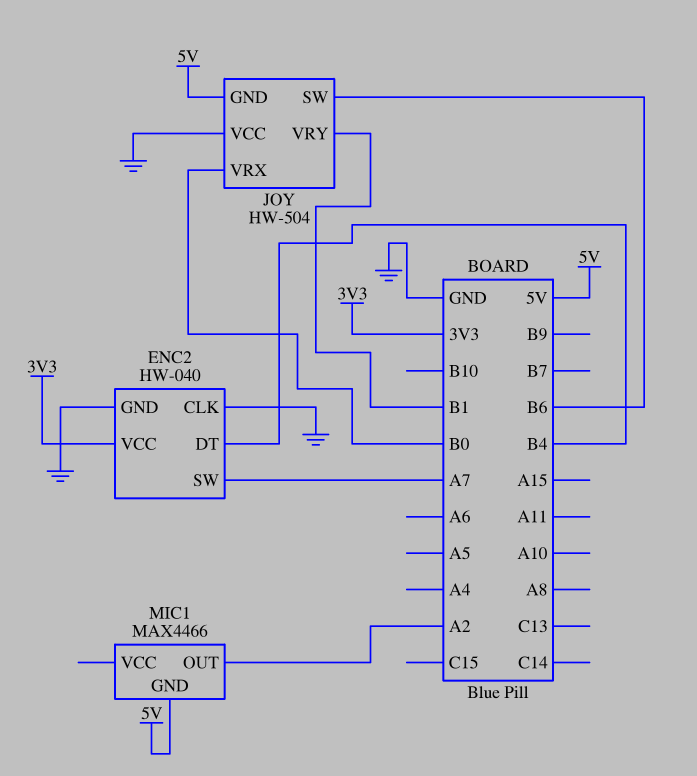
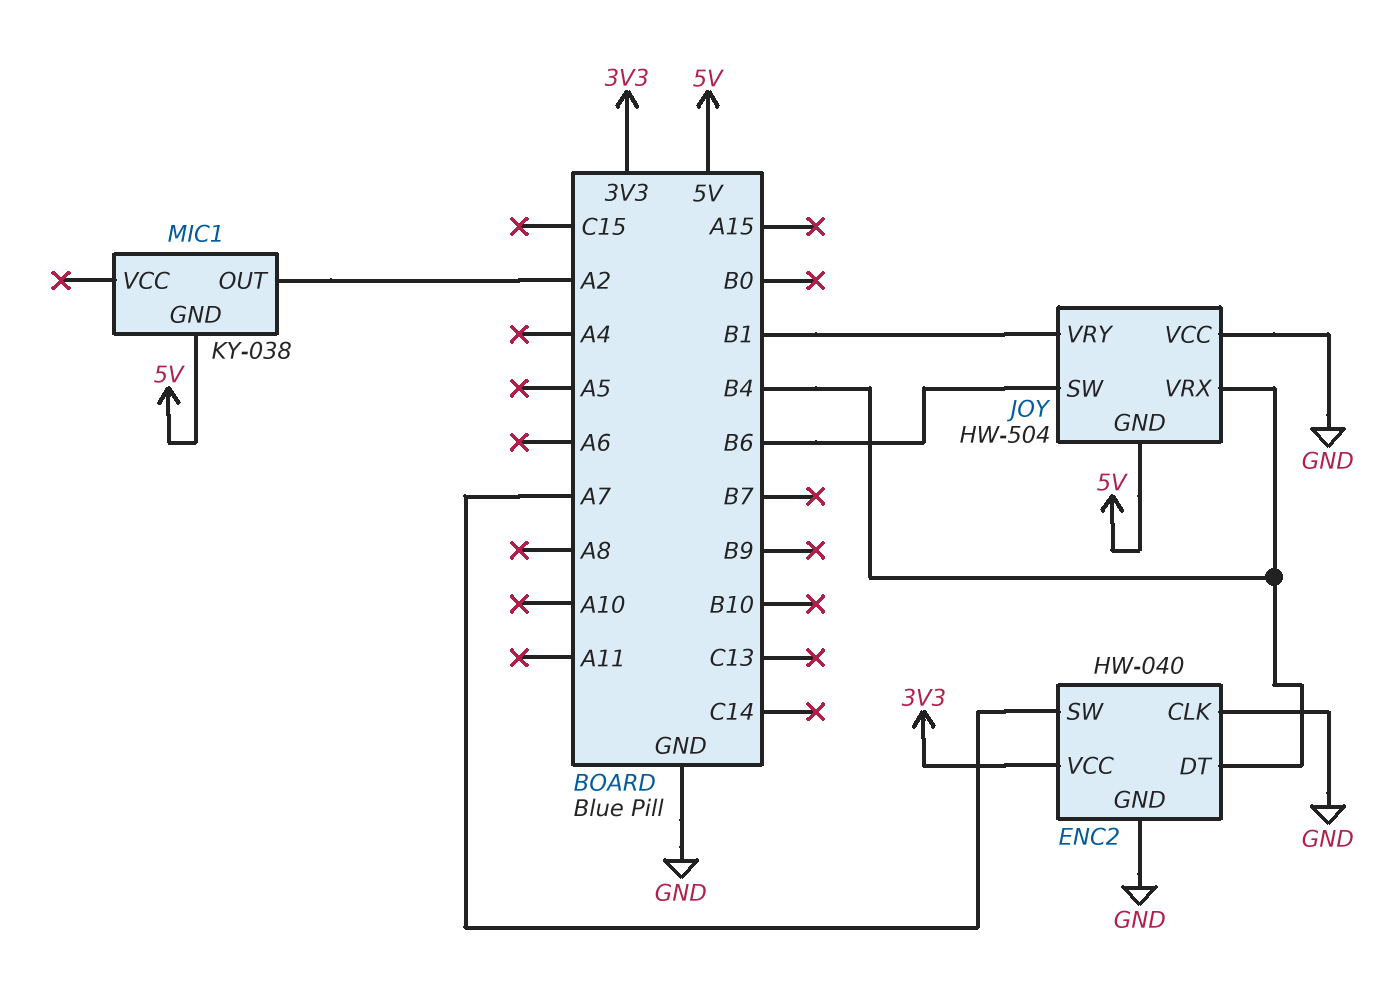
JOY pin VRX: B0 -> B4
MIC1: MAX4466 -> KY-038

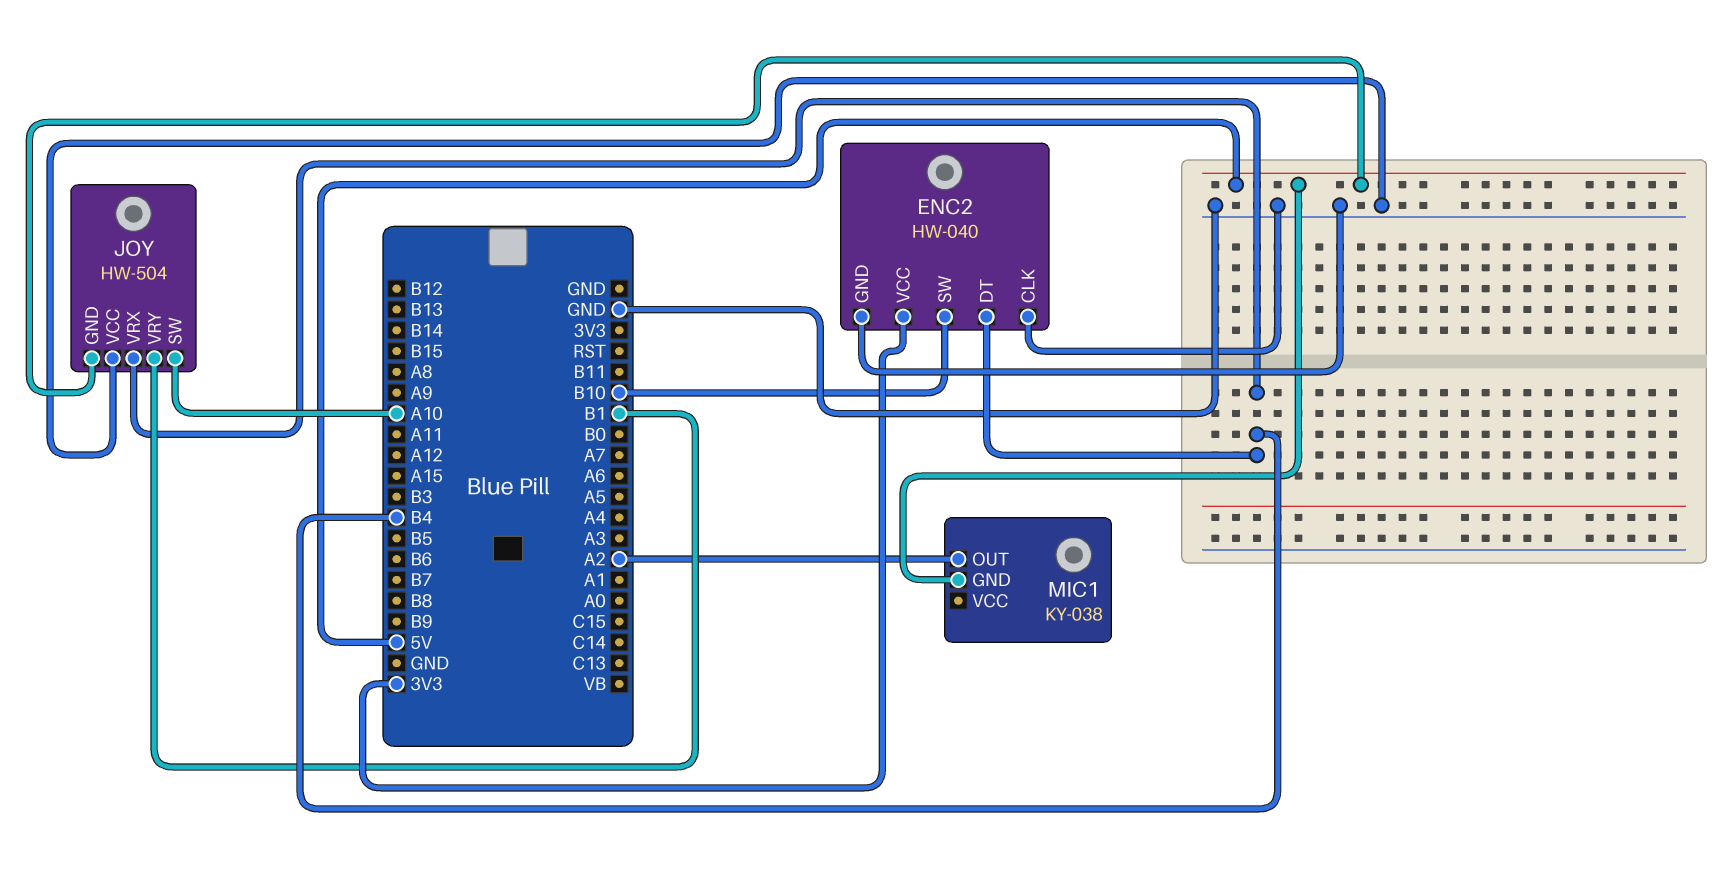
ENC2 pin SW: A7 -> B10
JOY pin SW: B6 -> A10

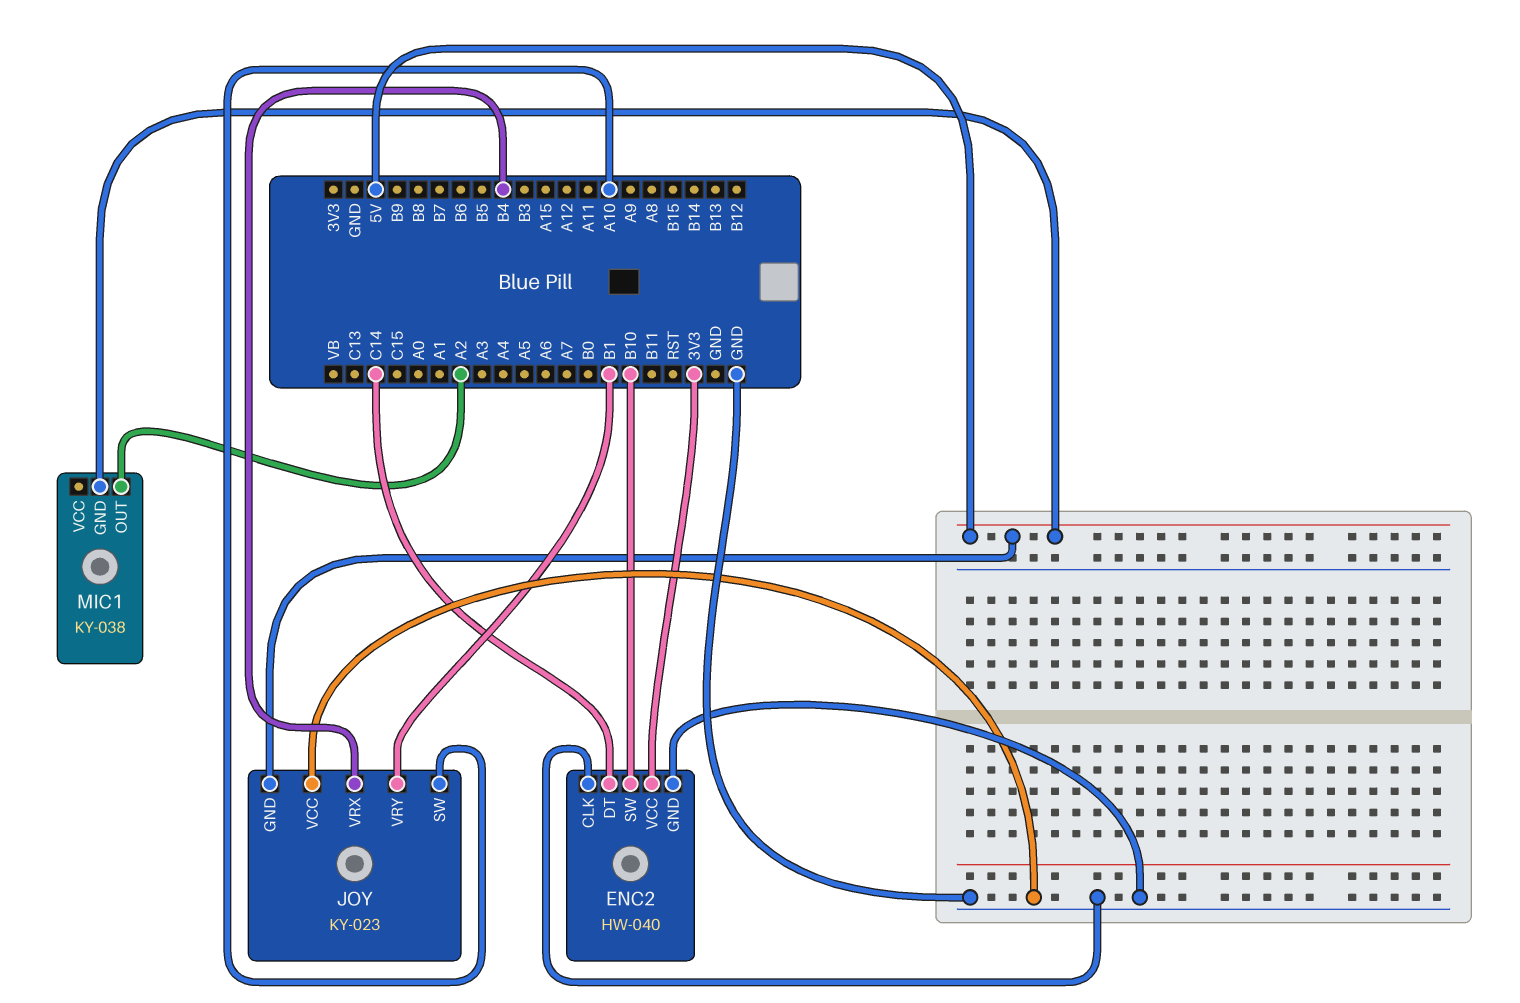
ENC2 pin DT: B4 -> C14
JOY: HW-504 -> KY-023

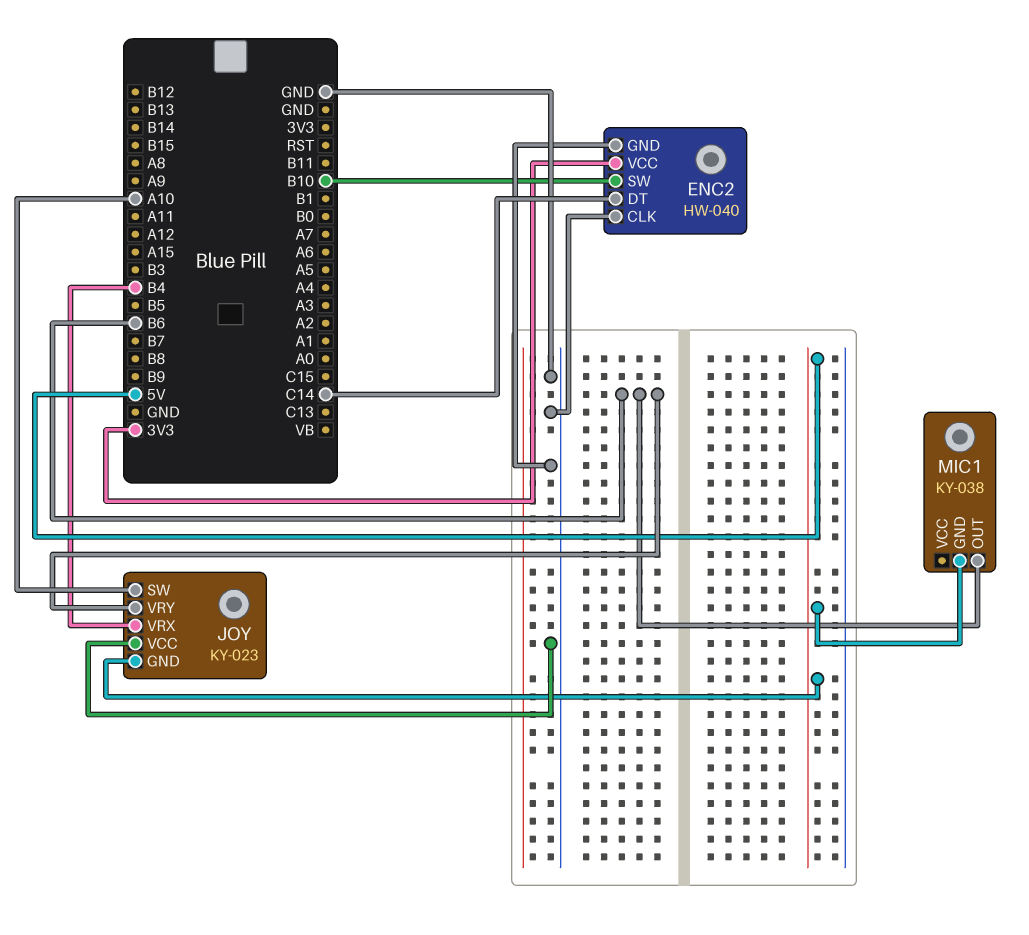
JOY pin VRY: B1 -> B6
MIC1 pin OUT: A2 -> B6

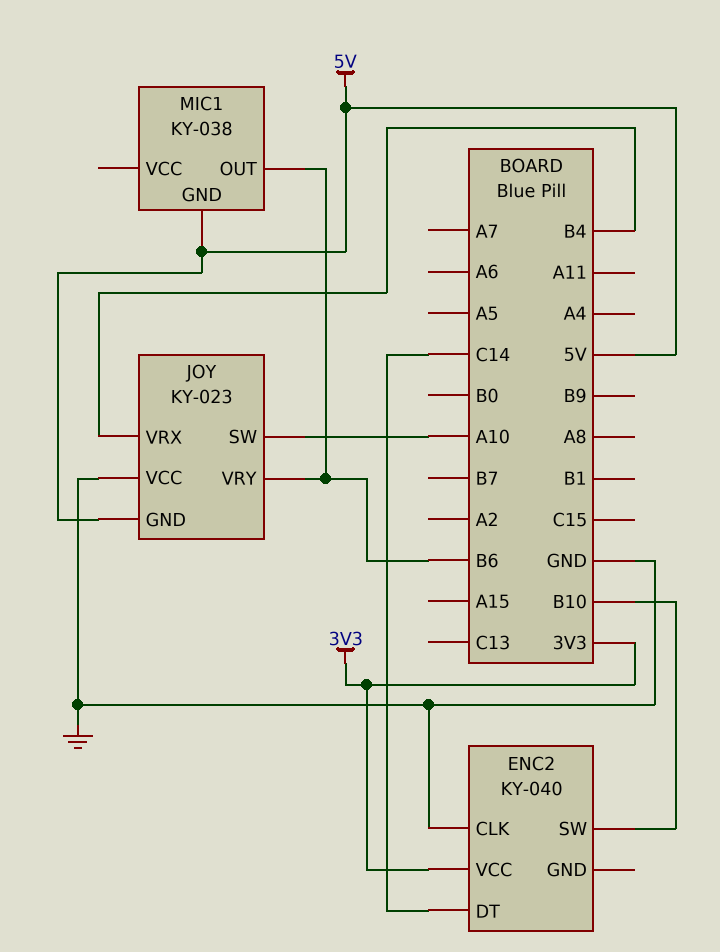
ENC2: HW-040 -> KY-040
ENC2 pin GND: GND -> none

